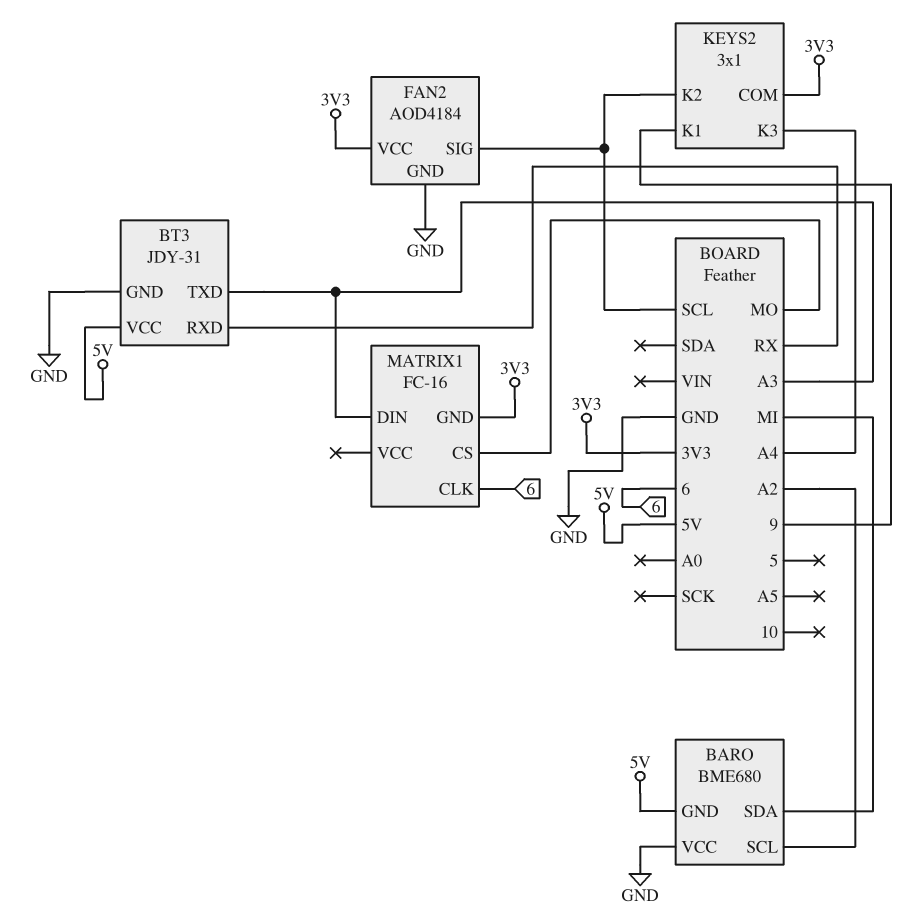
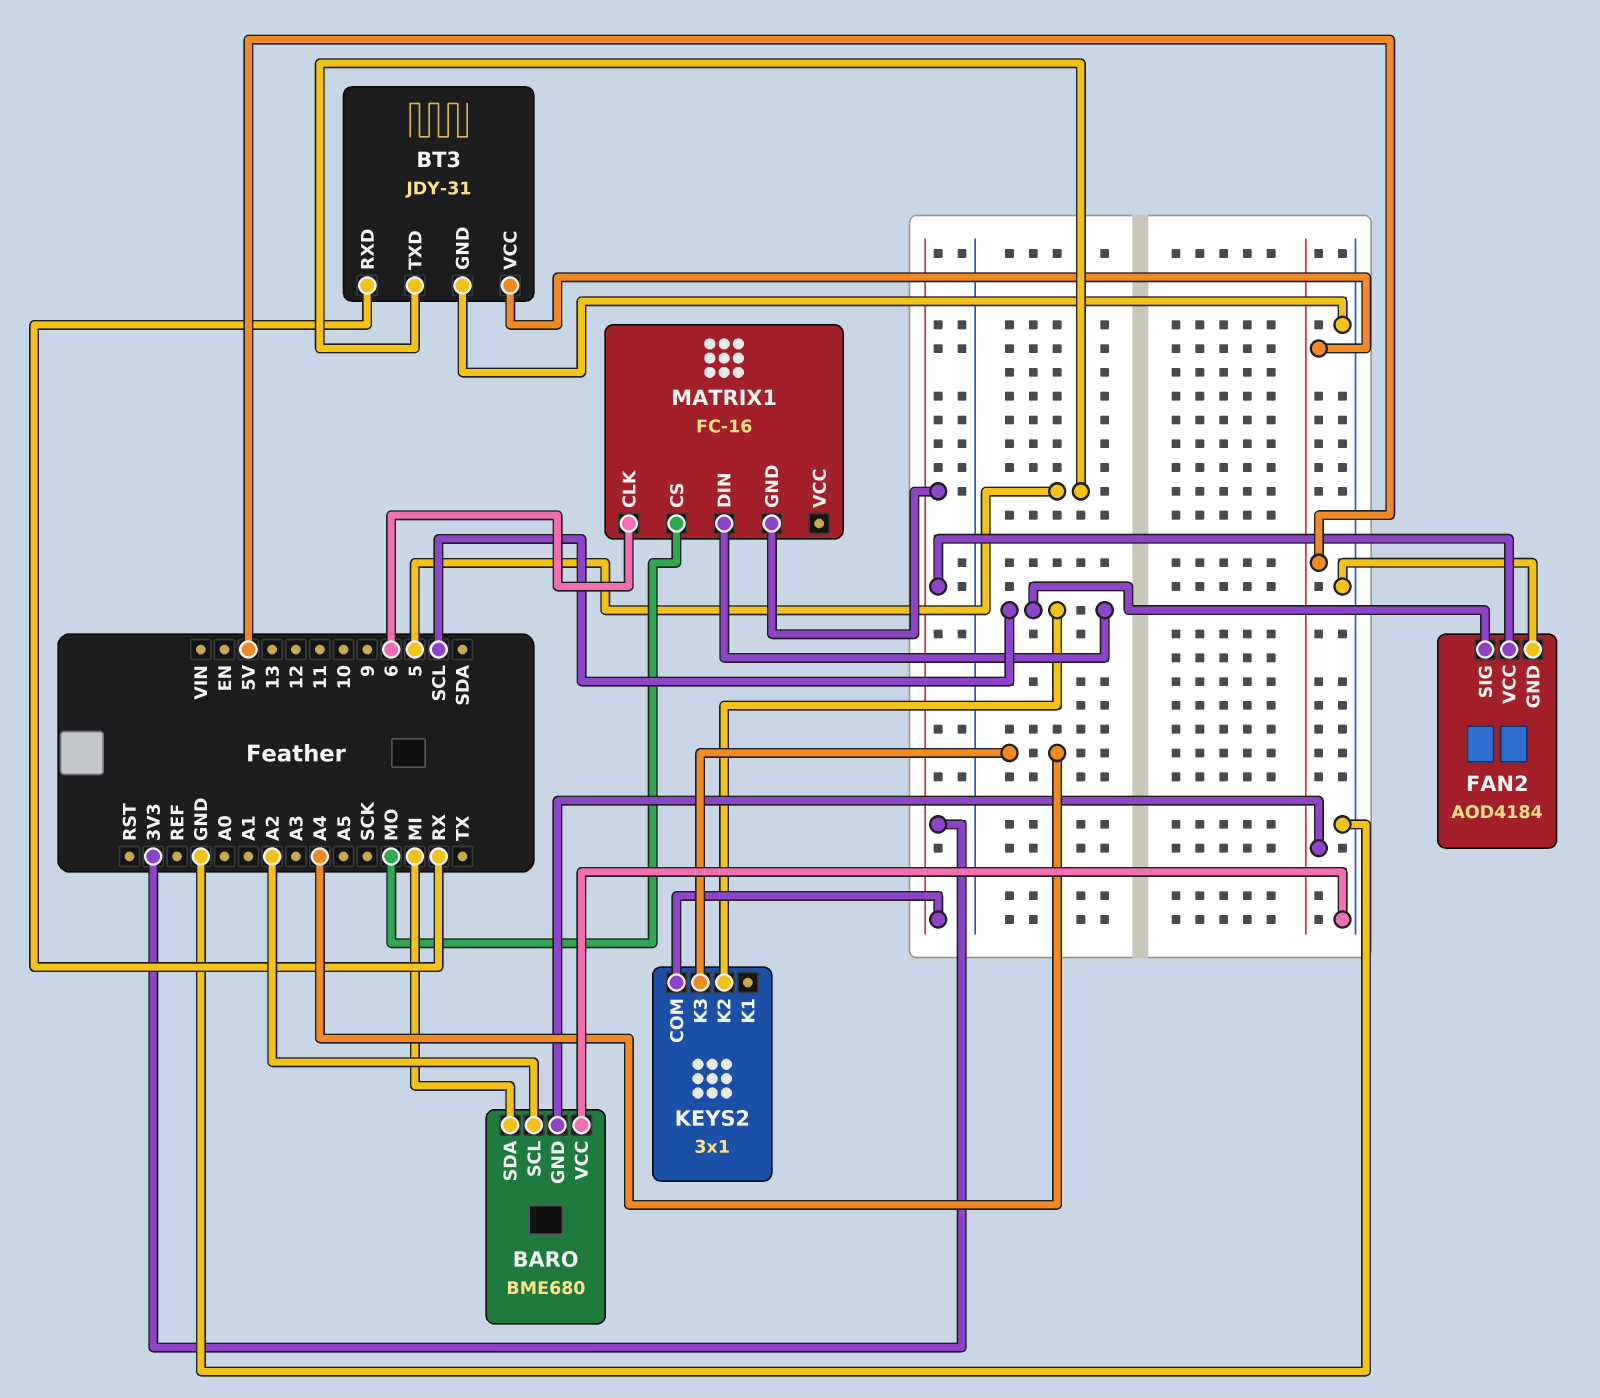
BT3 pin TXD: A3 -> 5
KEYS2 pin K1: 9 -> none
MATRIX1 pin DIN: A3 -> SCL

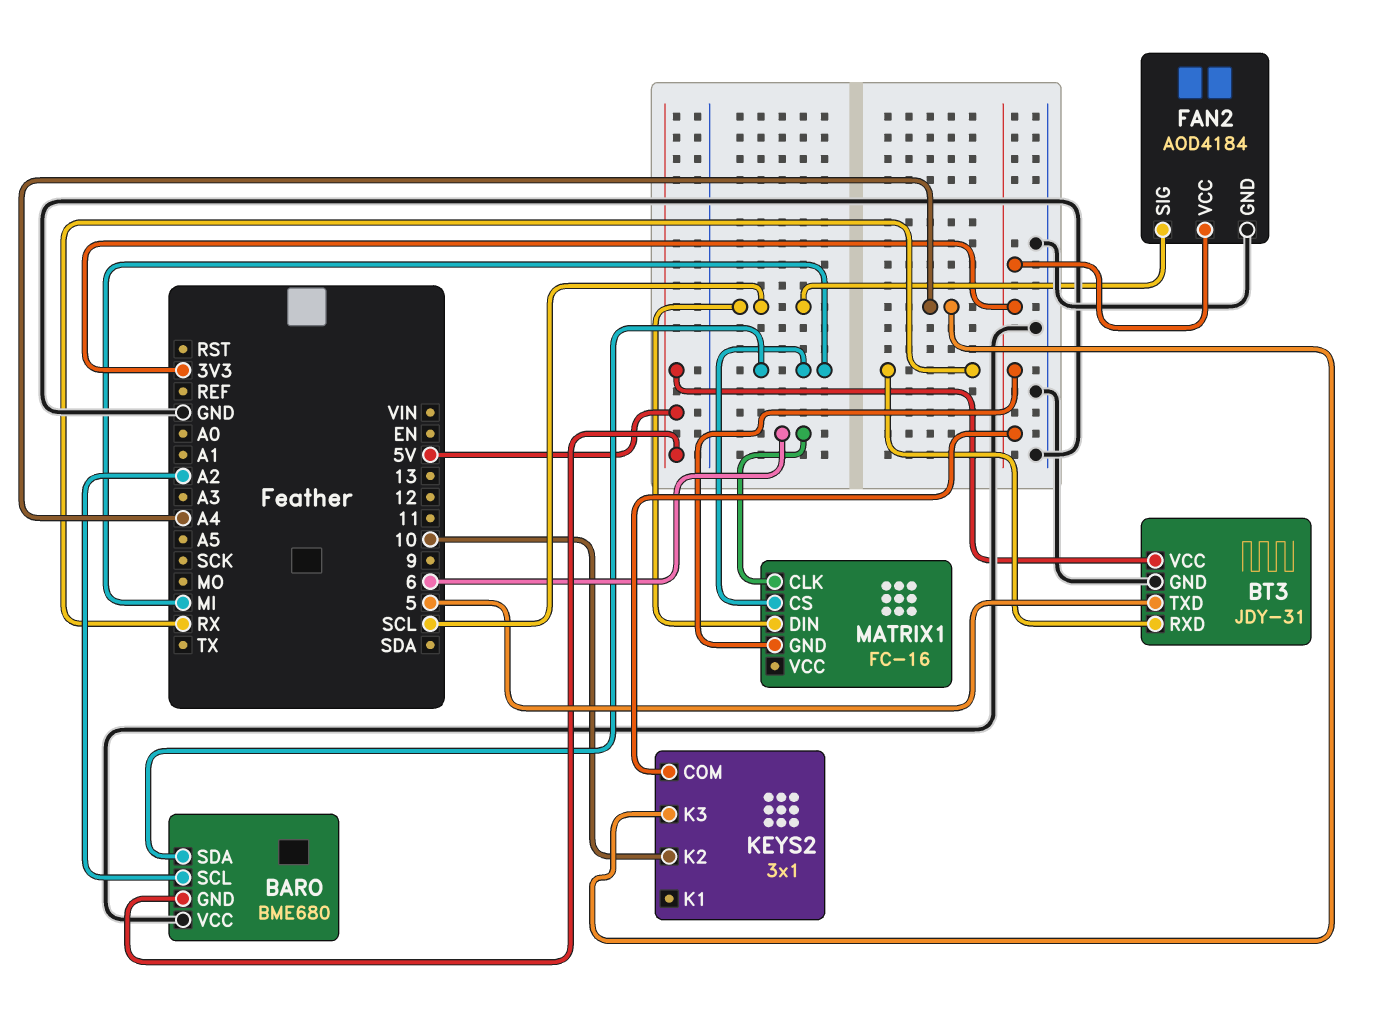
KEYS2 pin K2: SCL -> 10
MATRIX1 pin CS: MO -> MI

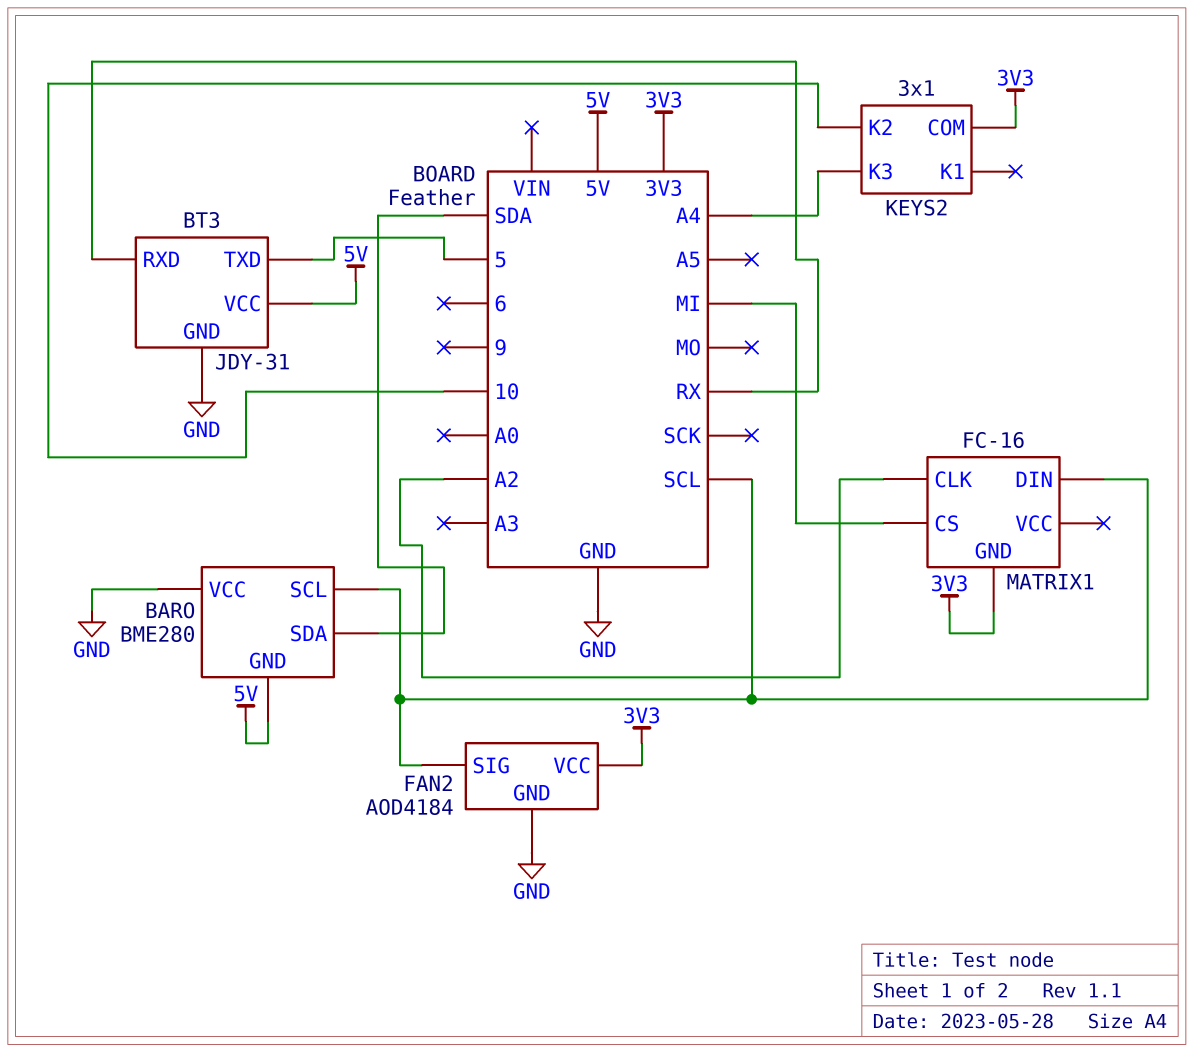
BARO: BME680 -> BME280
BARO pin SCL: A2 -> SCL
BARO pin SDA: MI -> SDA
MATRIX1 pin CLK: 6 -> A2

